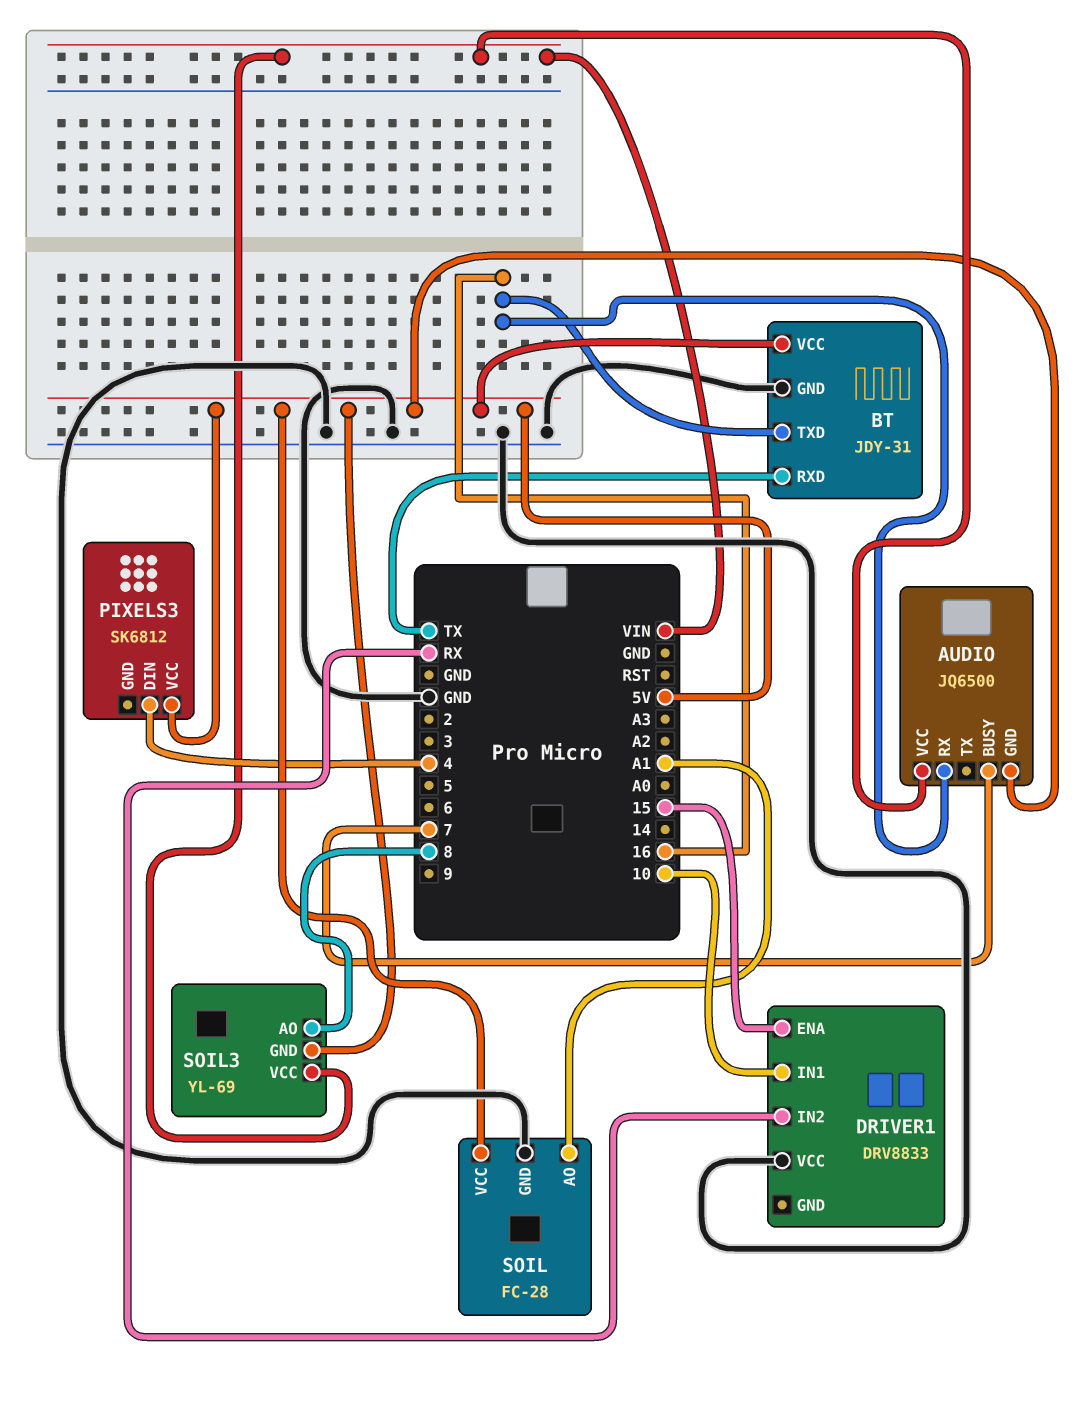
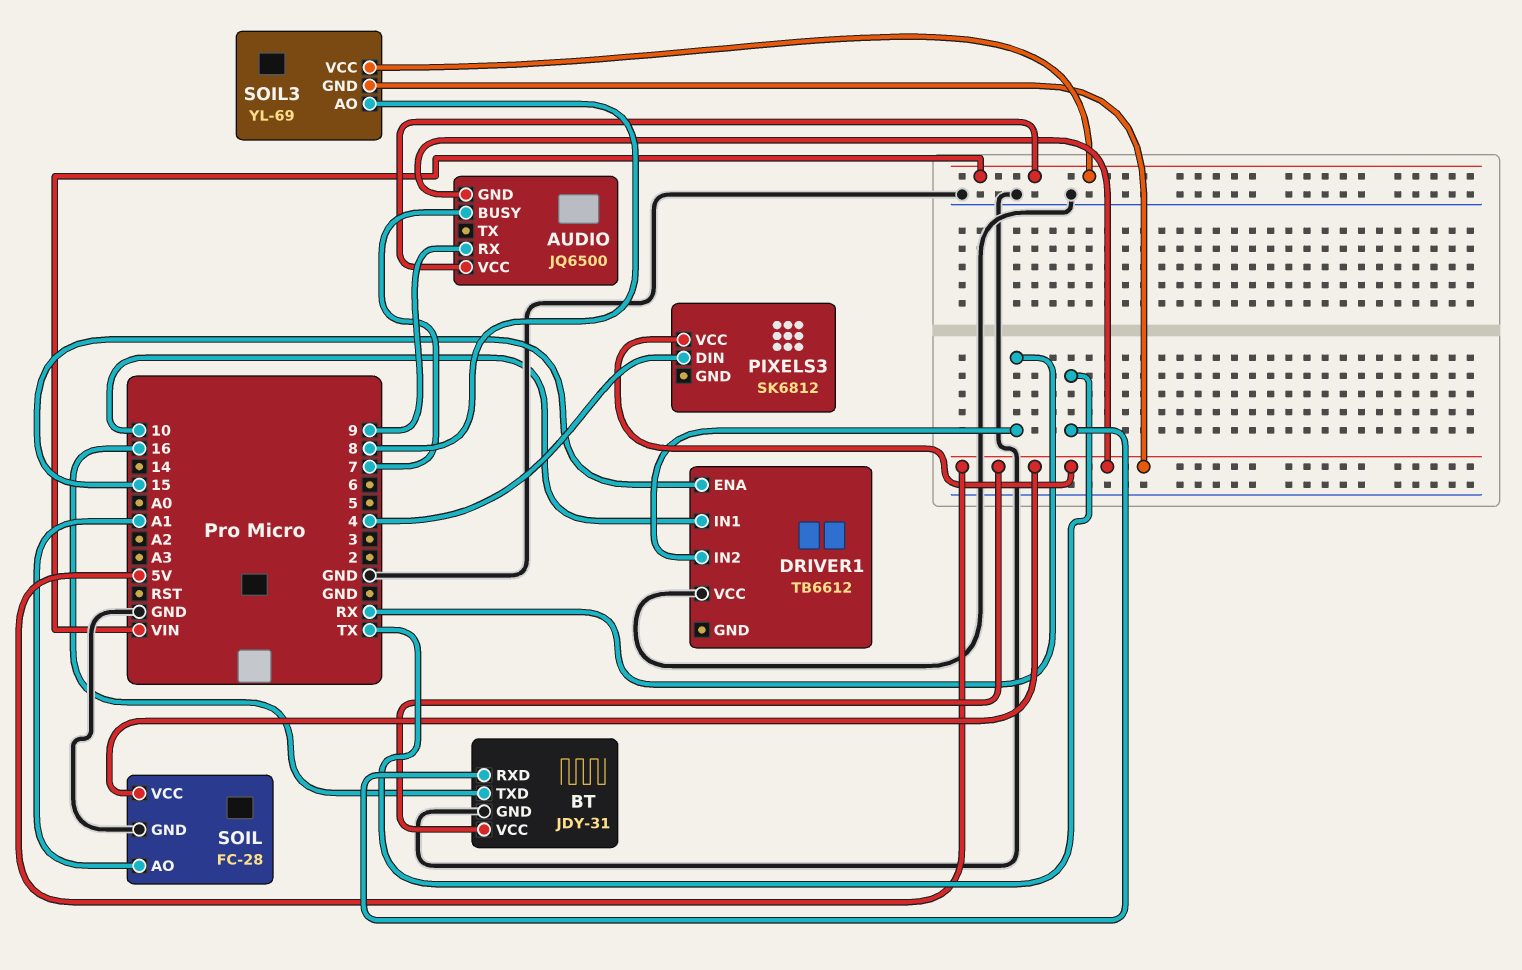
AUDIO pin RX: 16 -> 9
DRIVER1: DRV8833 -> TB6612

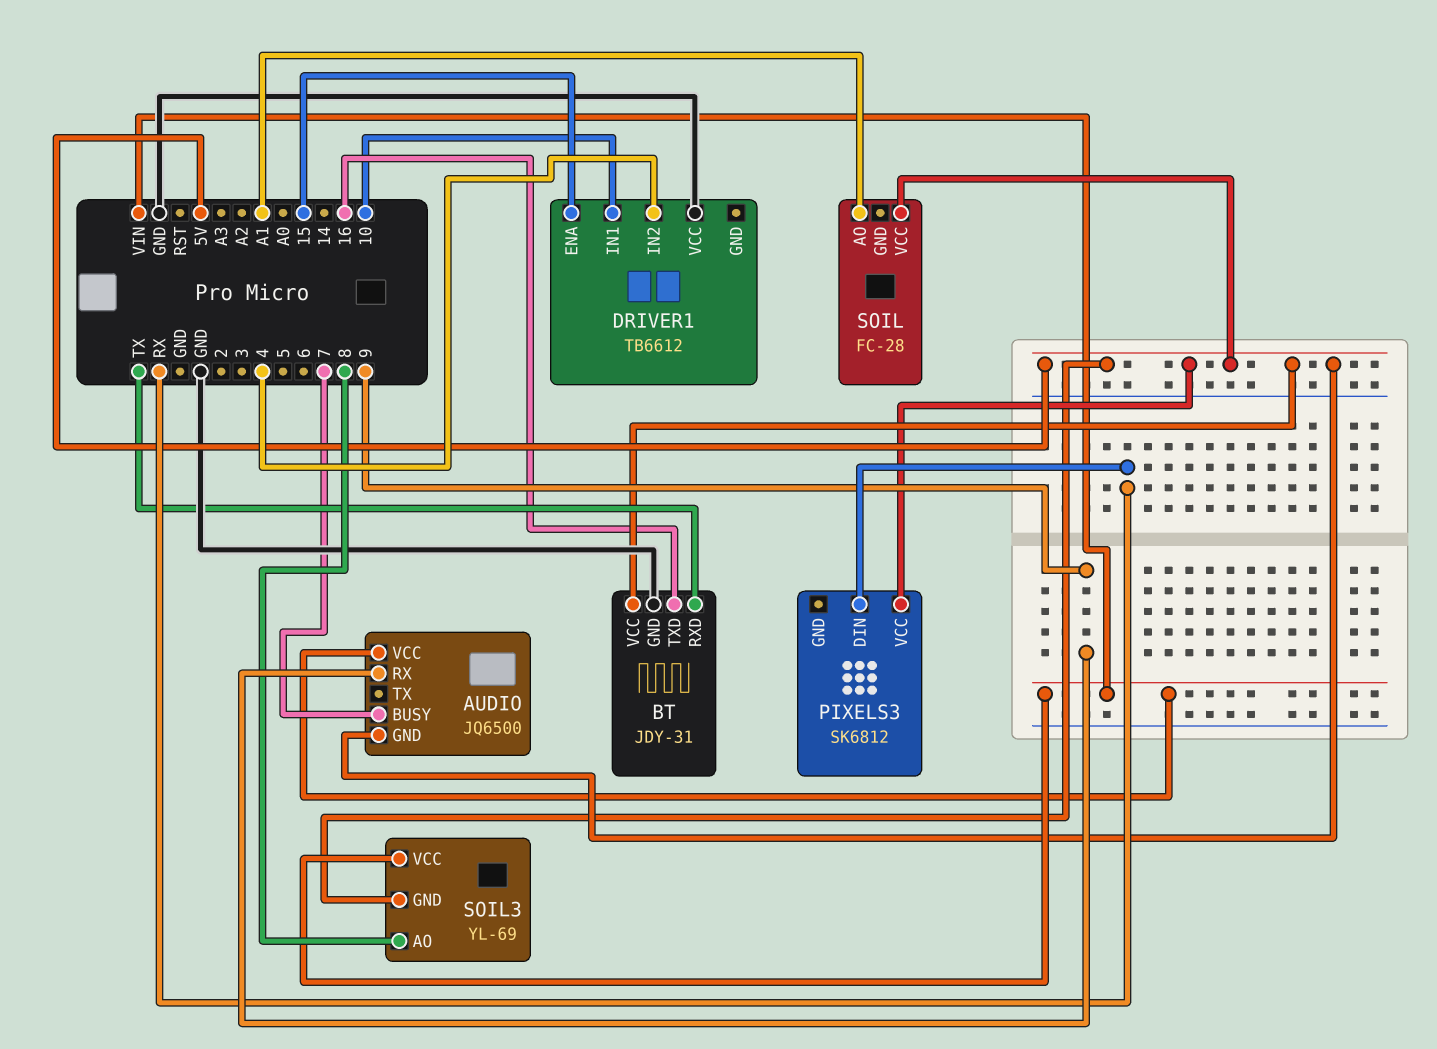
DRIVER1 pin IN2: RX -> 4
PIXELS3 pin DIN: 4 -> RX
SOIL pin GND: GND -> none

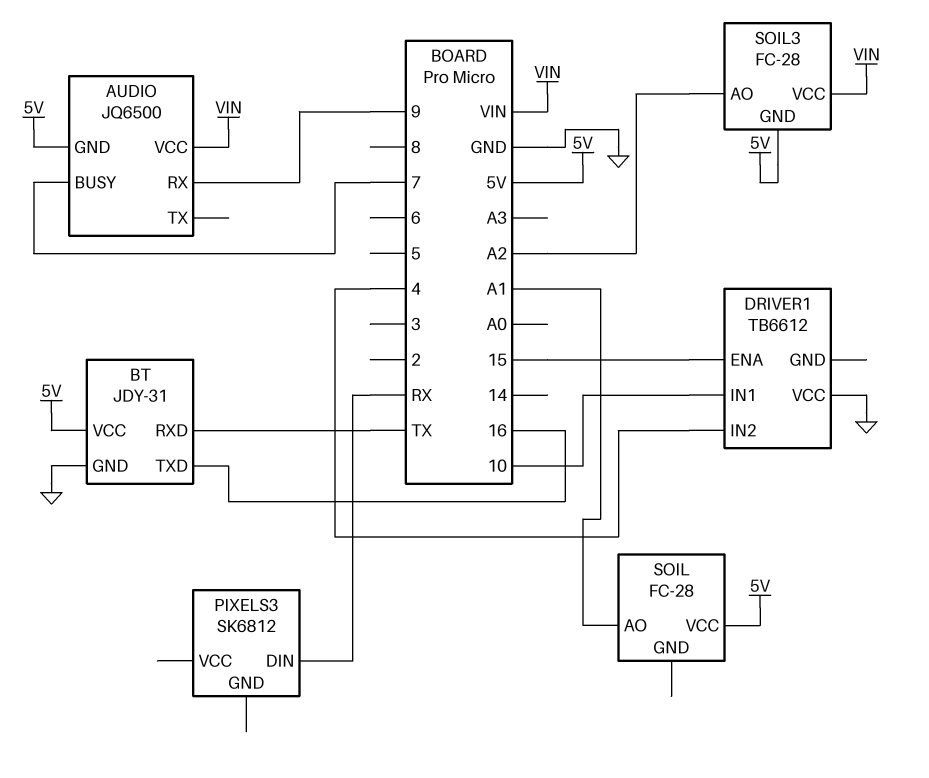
PIXELS3 pin VCC: 5V -> none
SOIL3: YL-69 -> FC-28
SOIL3 pin AO: 8 -> A2

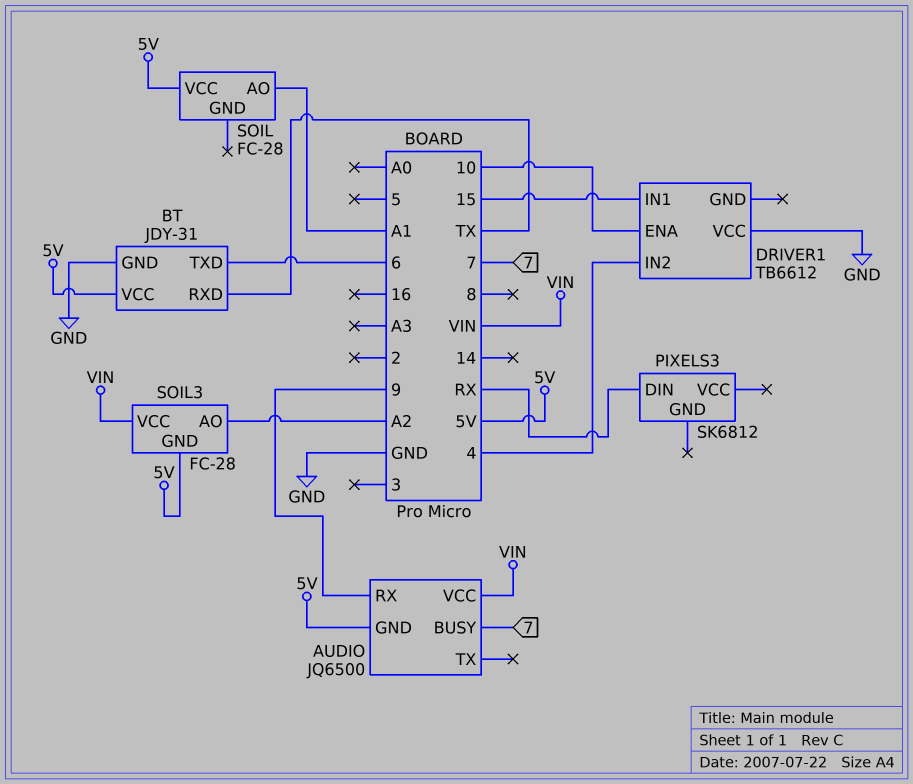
BT pin TXD: 16 -> 6
DRIVER1 pin ENA: 15 -> 10
DRIVER1 pin IN1: 10 -> 15

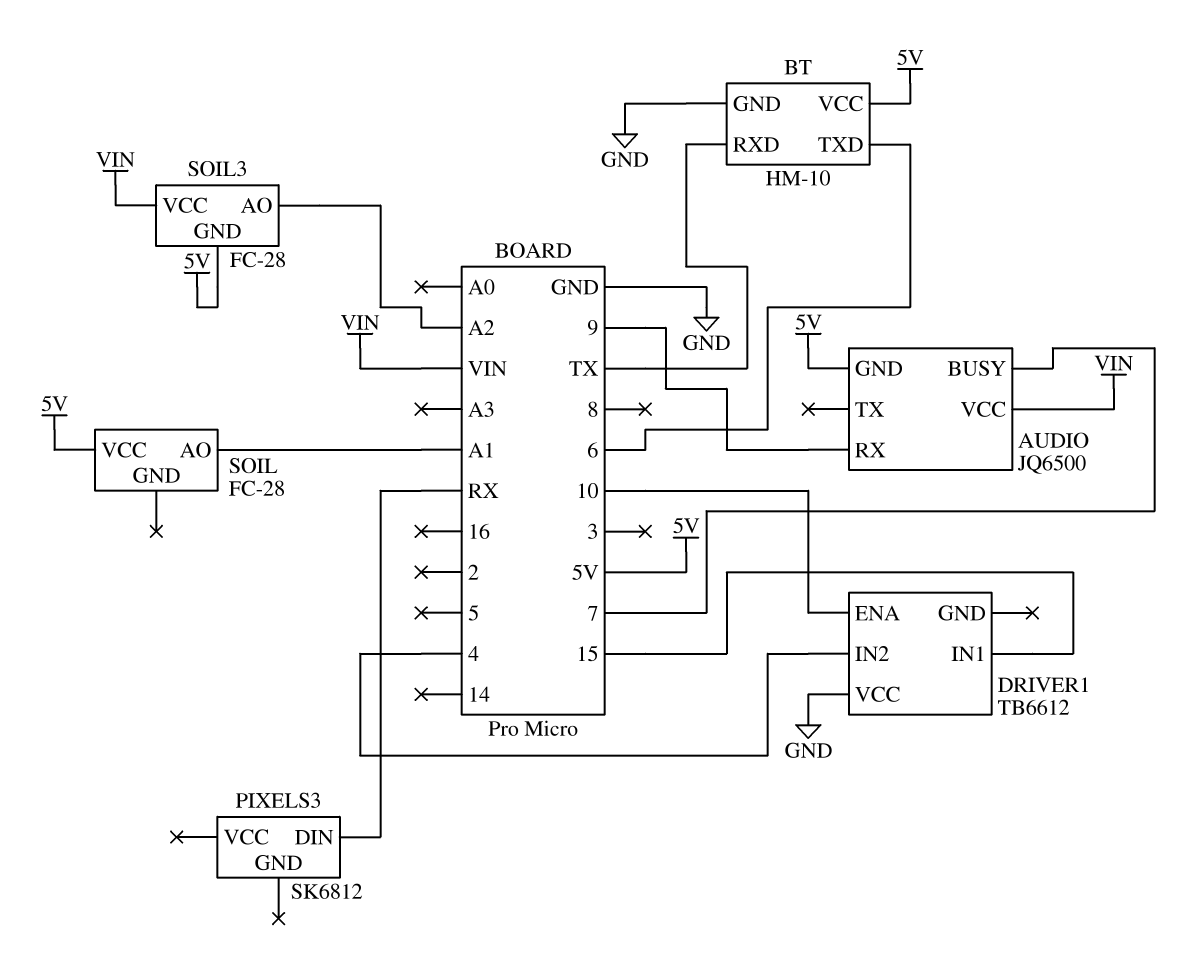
BT: JDY-31 -> HM-10

